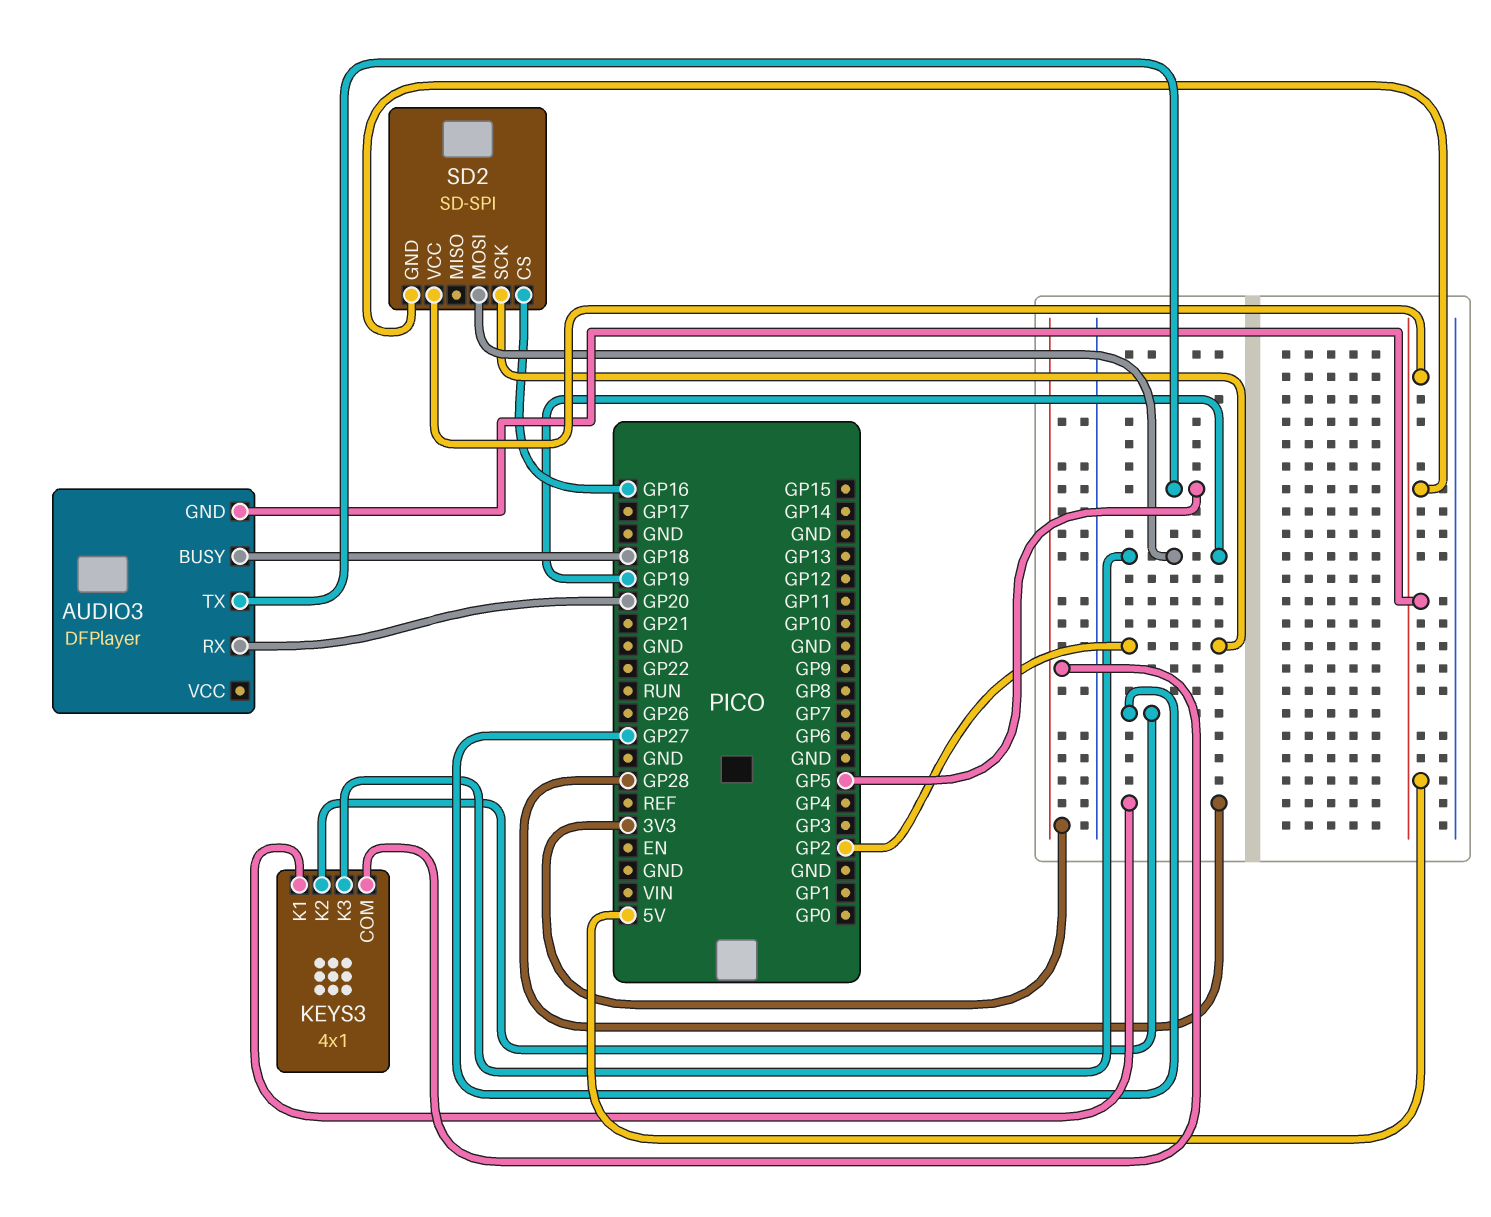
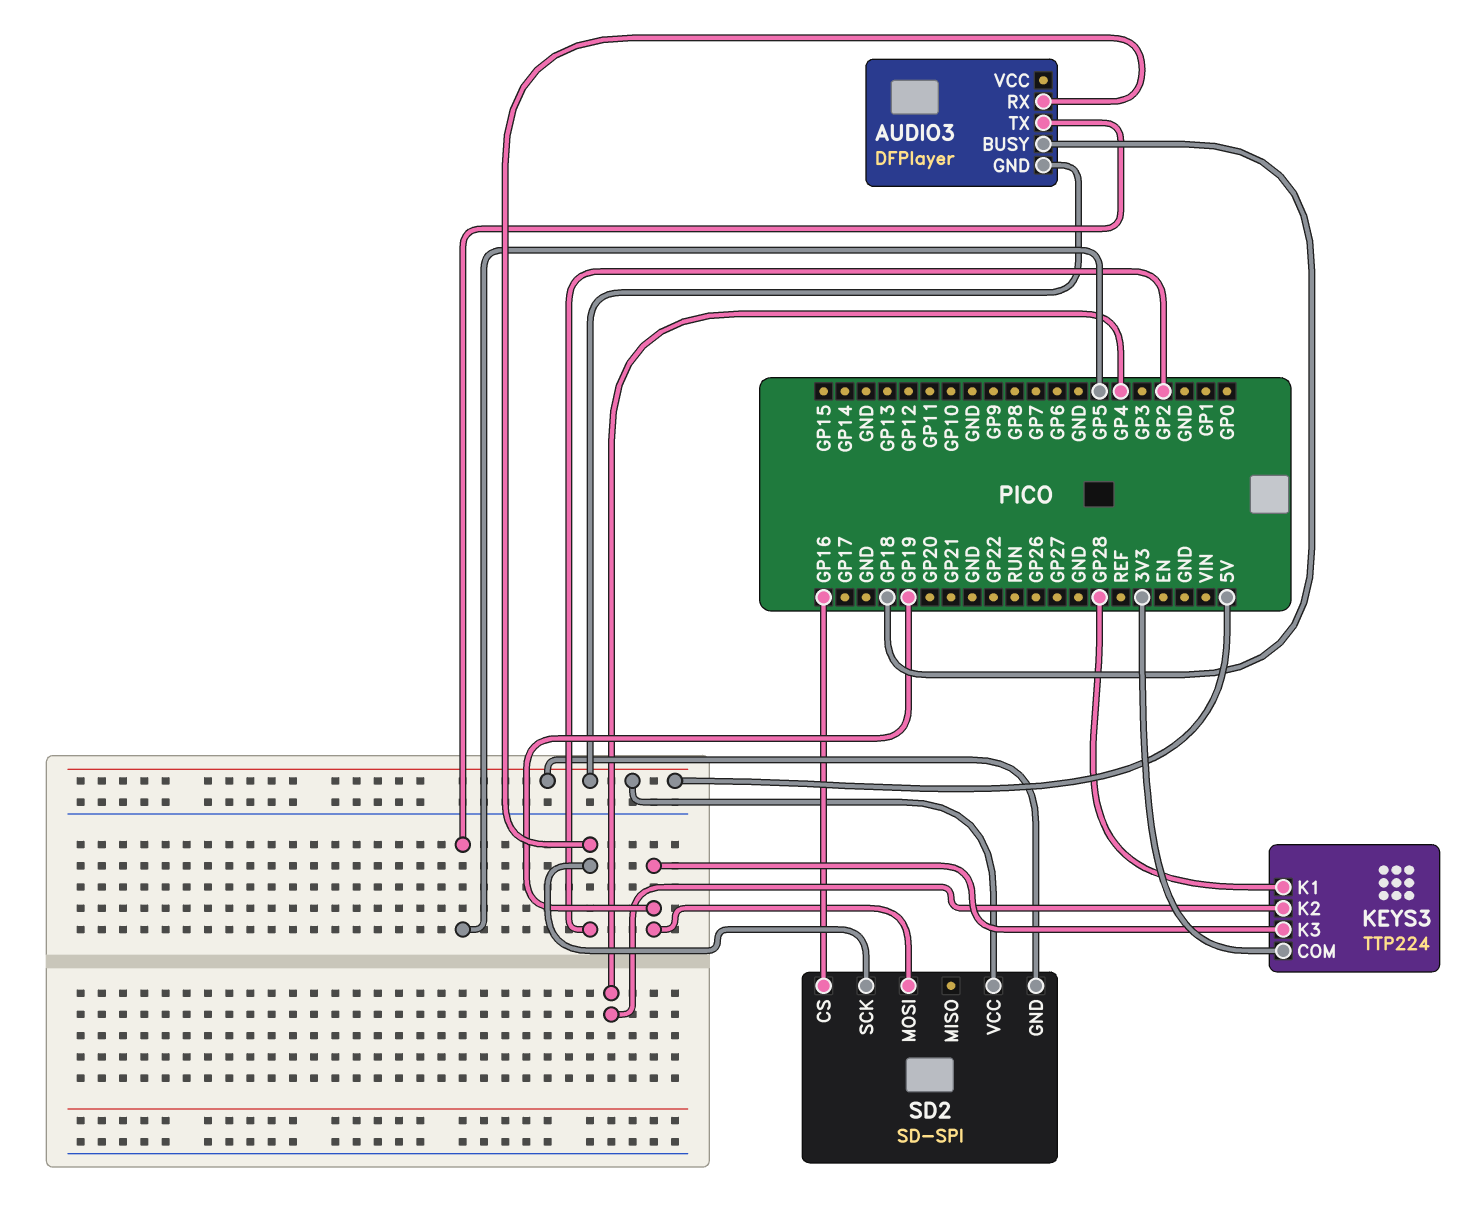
AUDIO3 pin RX: GP20 -> GP2
KEYS3: 4x1 -> TTP224
KEYS3 pin K2: GP27 -> GP4

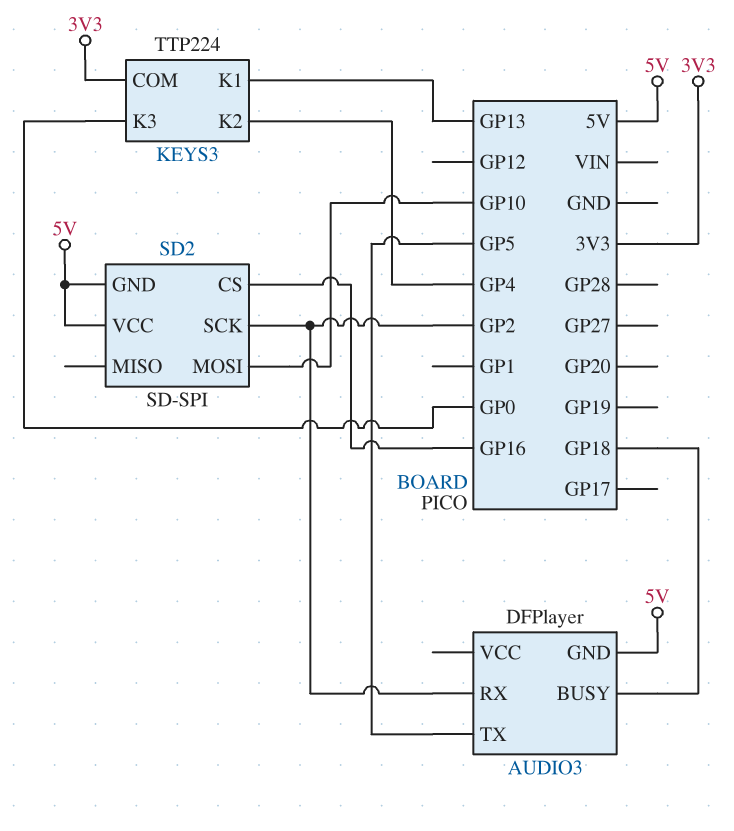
KEYS3 pin K1: GP28 -> GP13
KEYS3 pin K3: GP19 -> GP0
SD2 pin MOSI: GP19 -> GP10

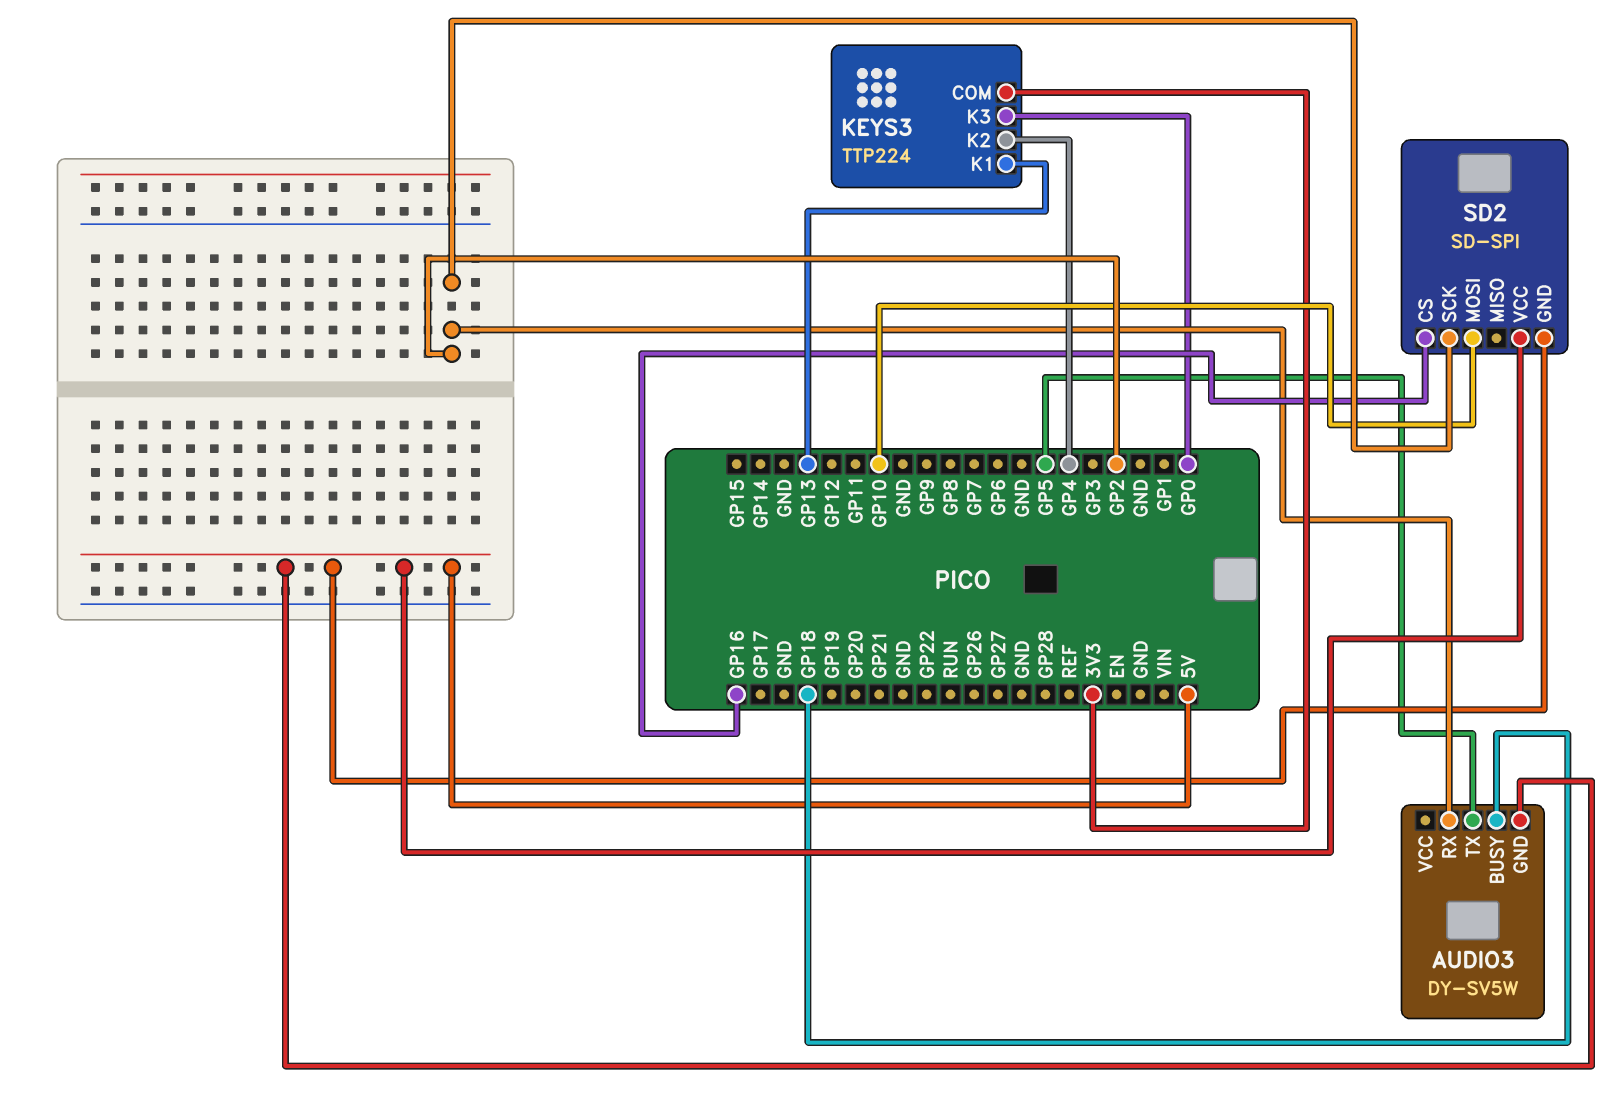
AUDIO3: DFPlayer -> DY-SV5W

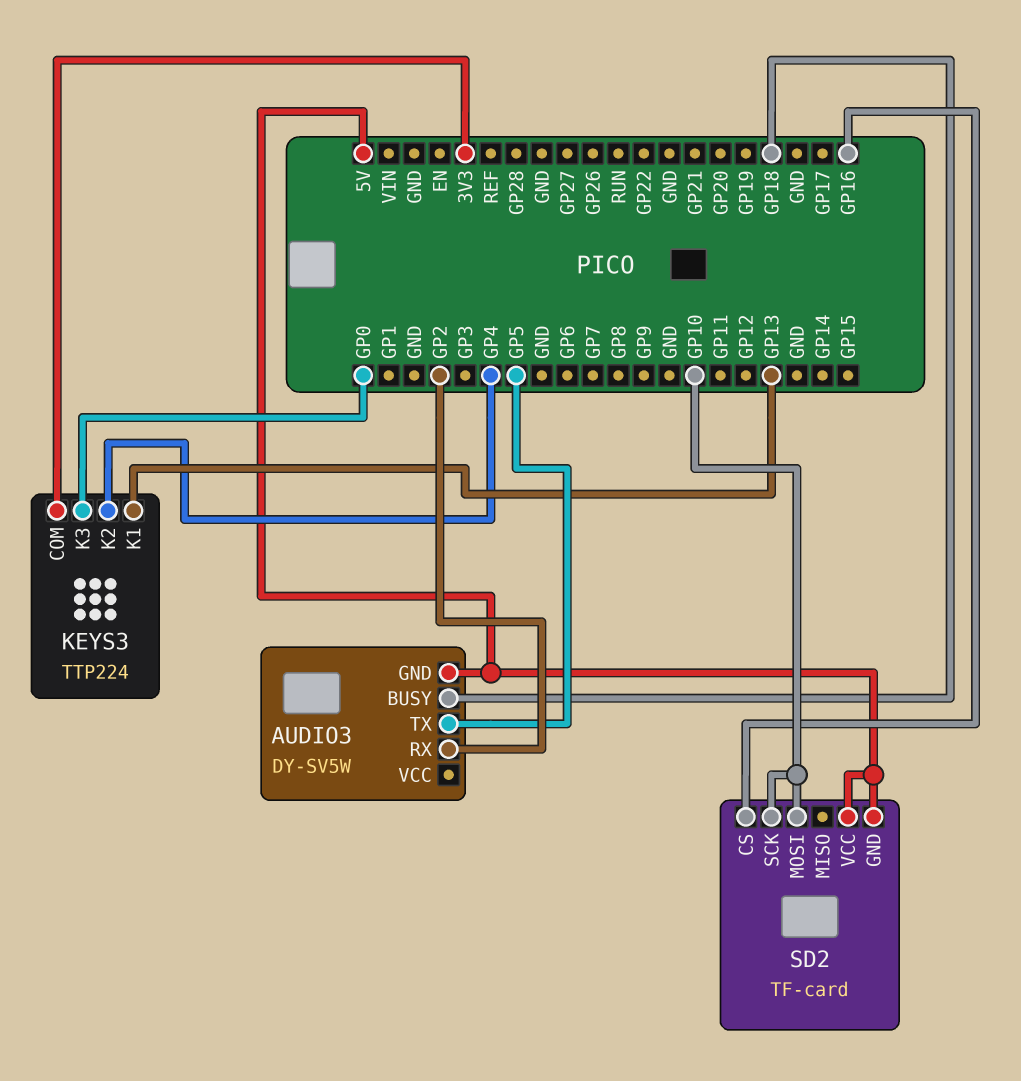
SD2: SD-SPI -> TF-card
SD2 pin SCK: GP2 -> GP10

